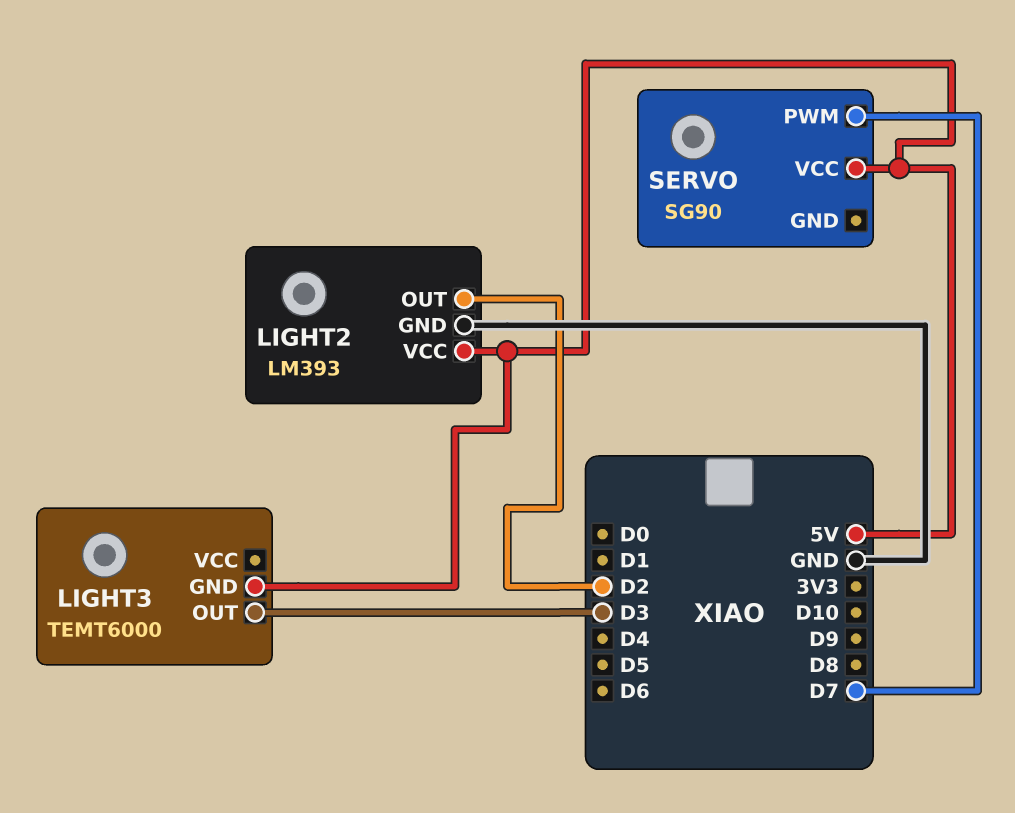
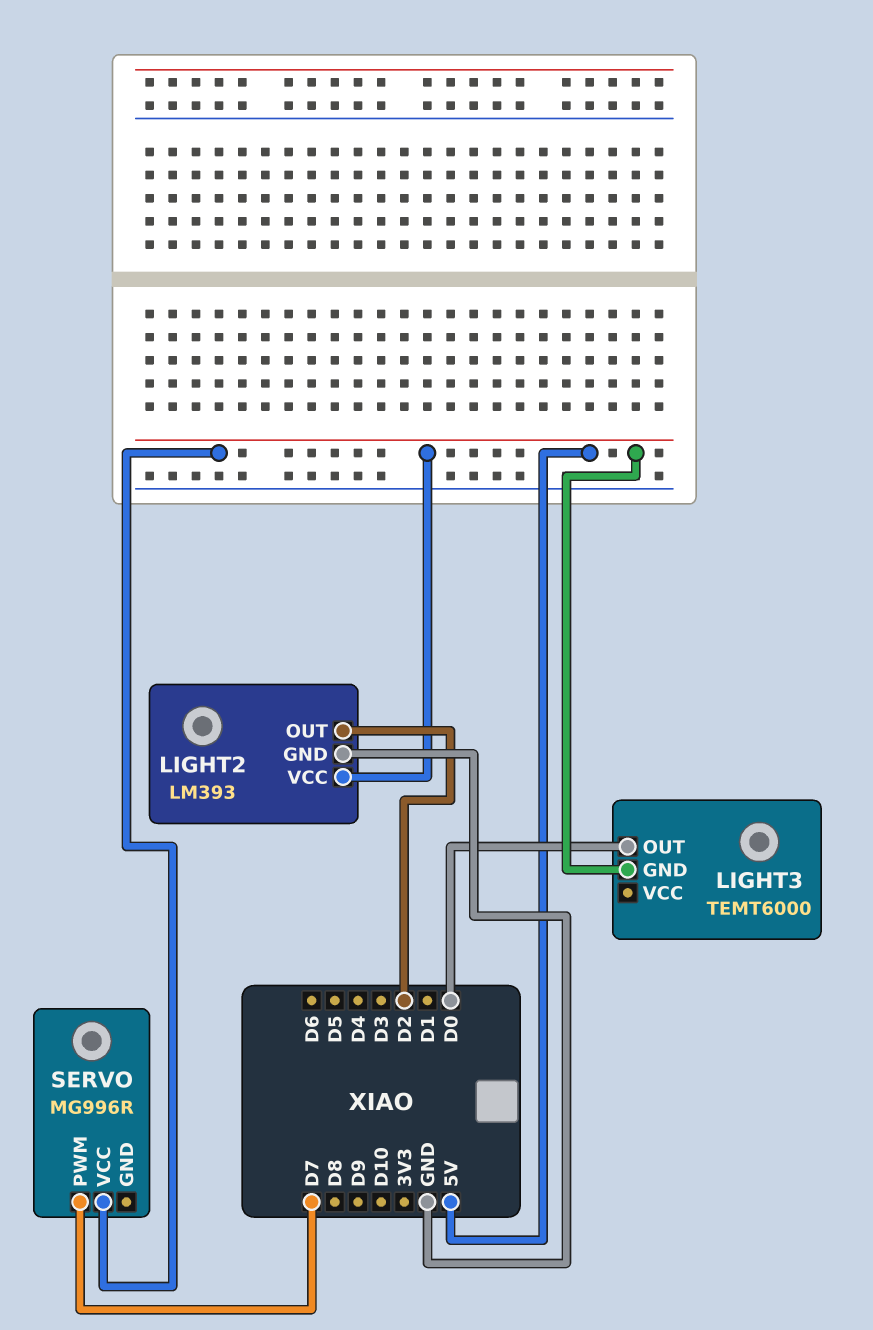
LIGHT3 pin OUT: D3 -> D0
SERVO: SG90 -> MG996R

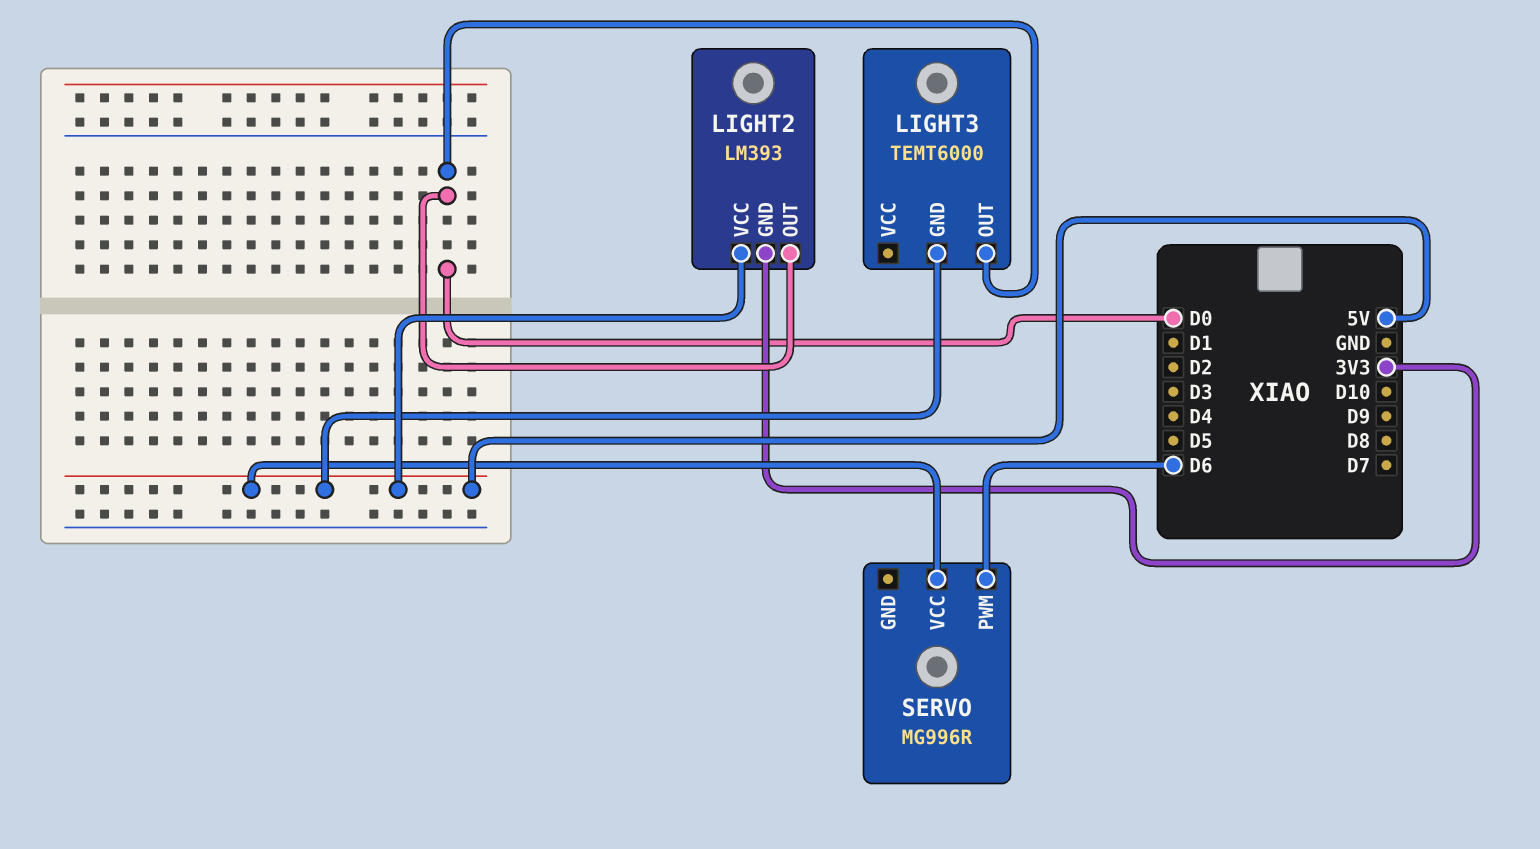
LIGHT2 pin GND: GND -> 3V3
LIGHT2 pin OUT: D2 -> D0
SERVO pin PWM: D7 -> D6

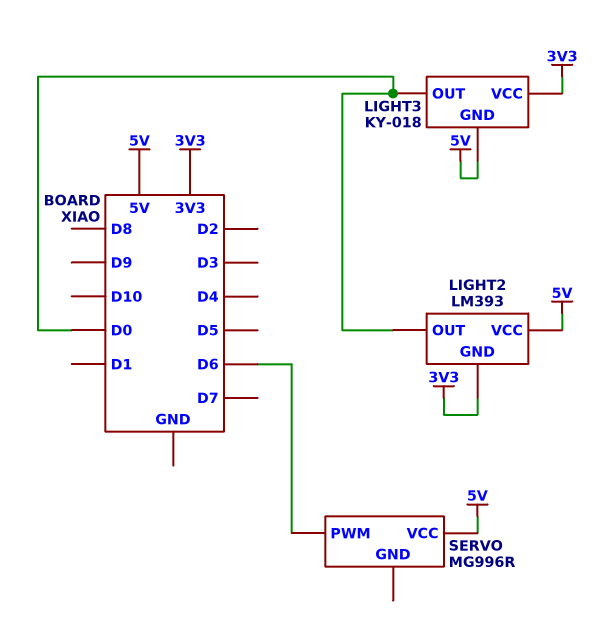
LIGHT3: TEMT6000 -> KY-018
LIGHT3 pin VCC: none -> 3V3

